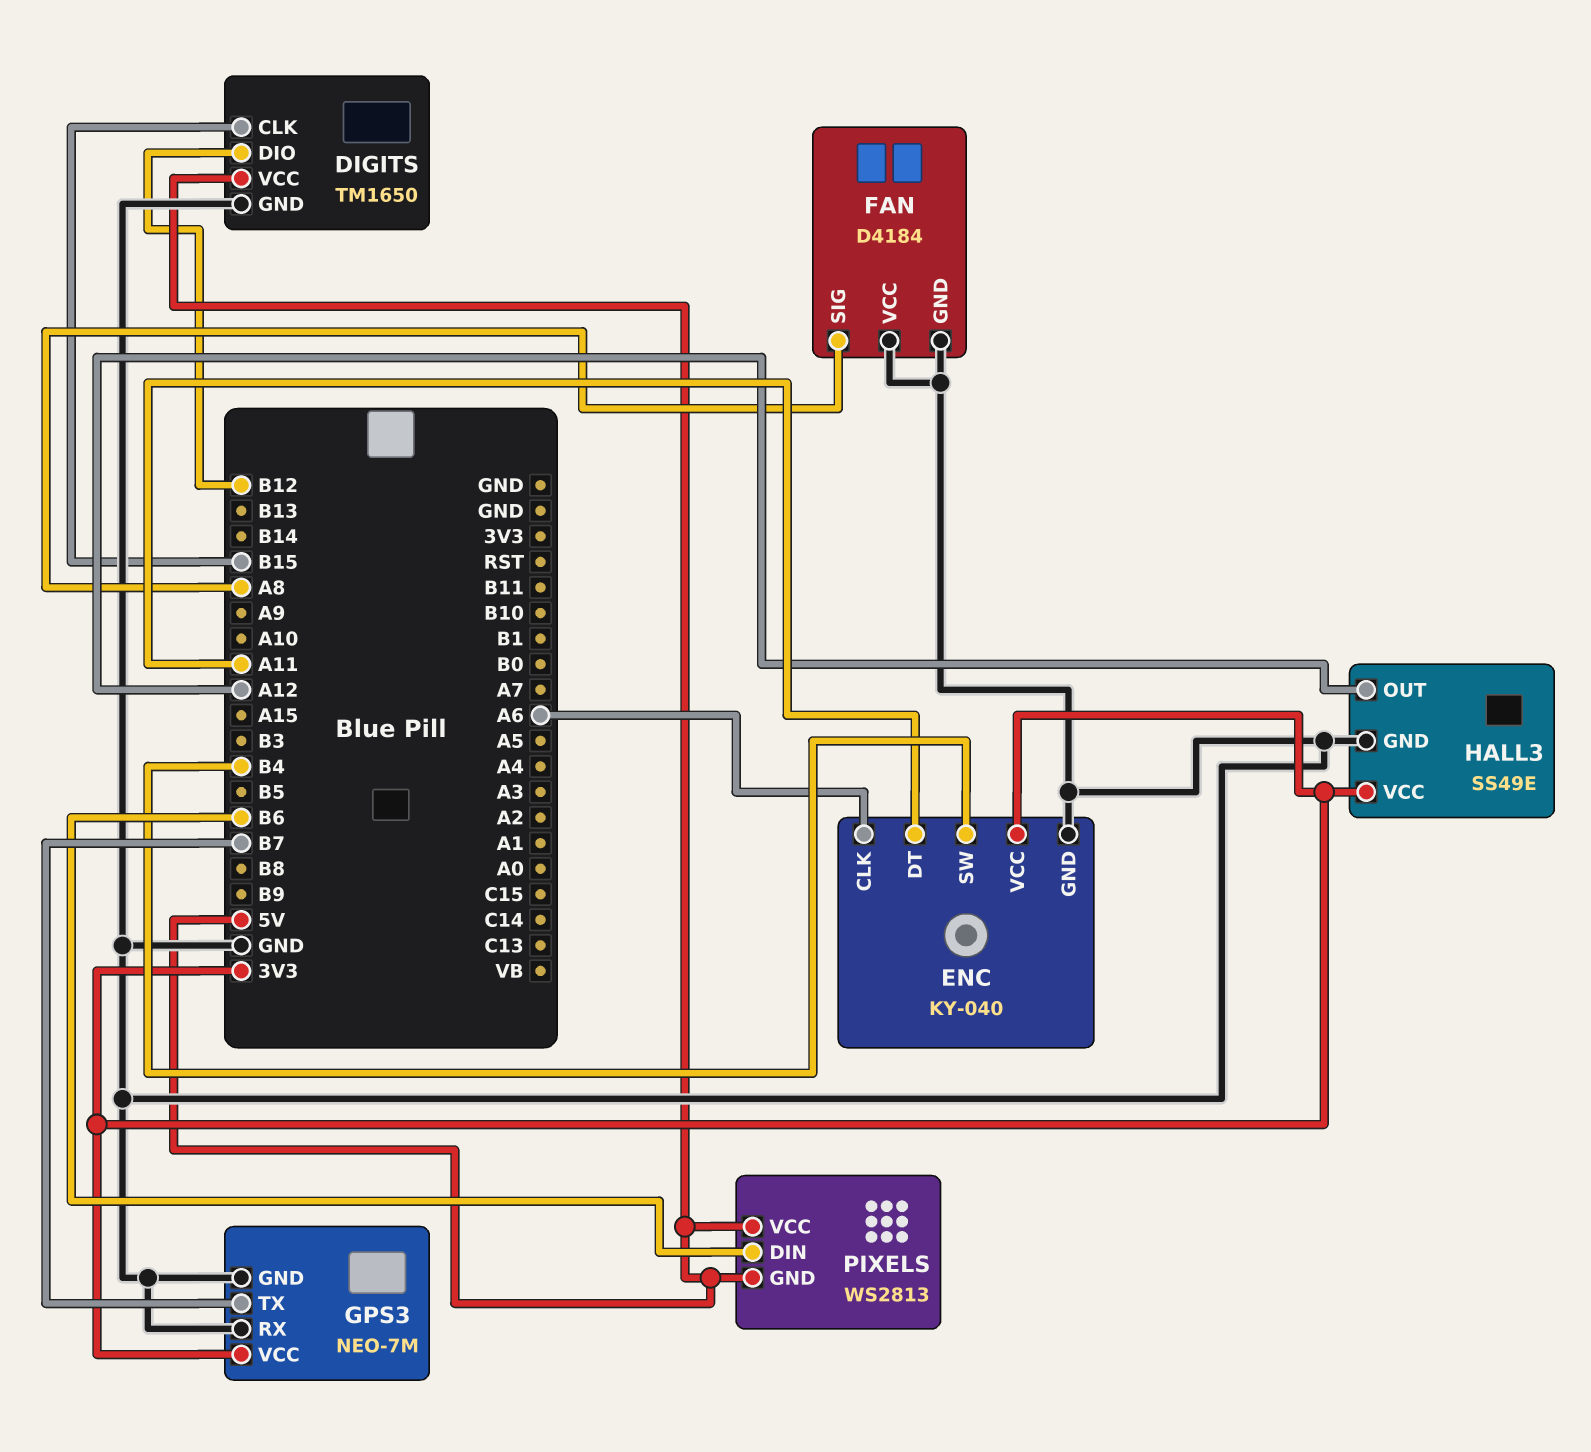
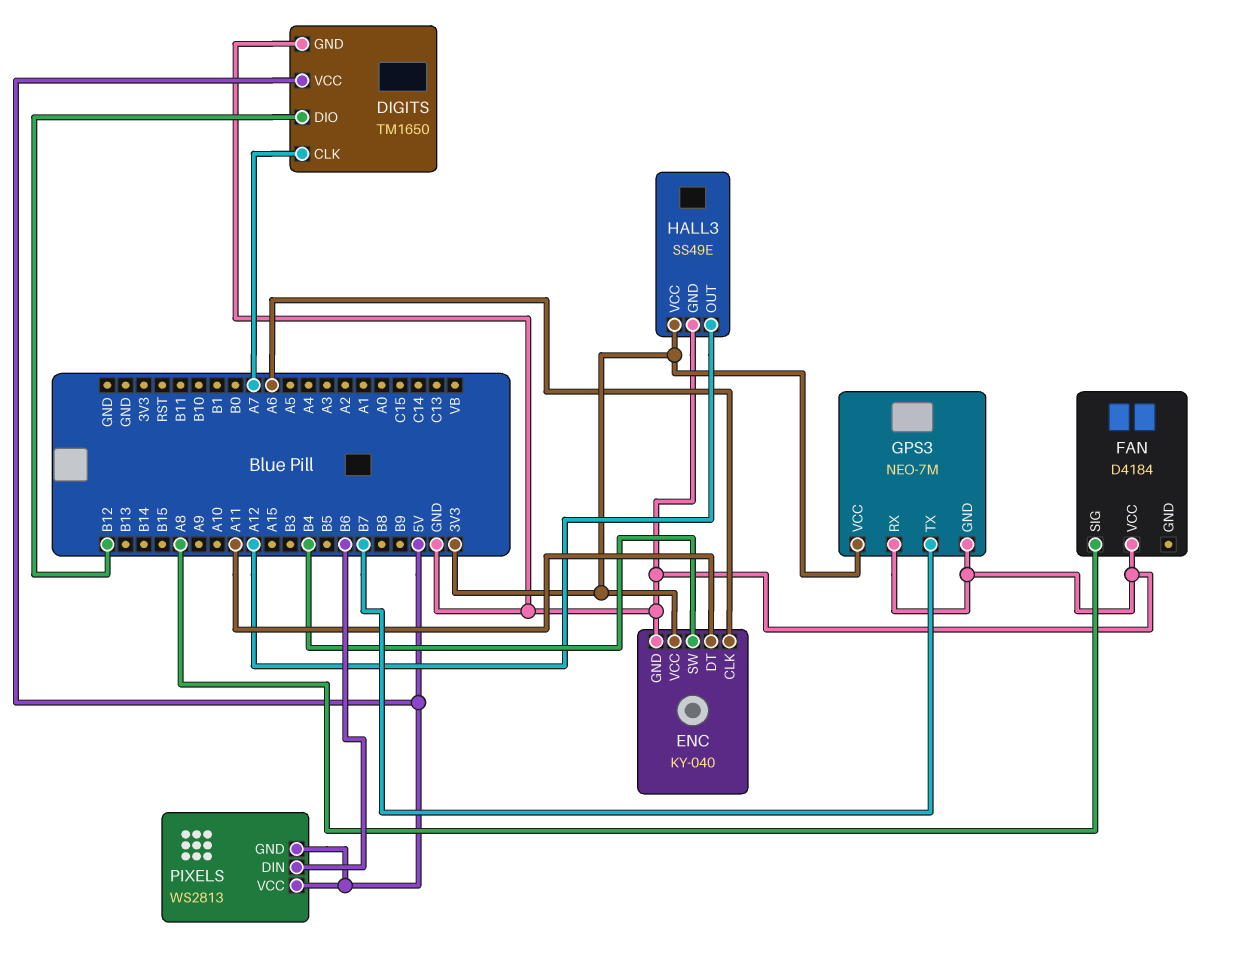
DIGITS pin CLK: B15 -> A7
FAN pin GND: GND -> none

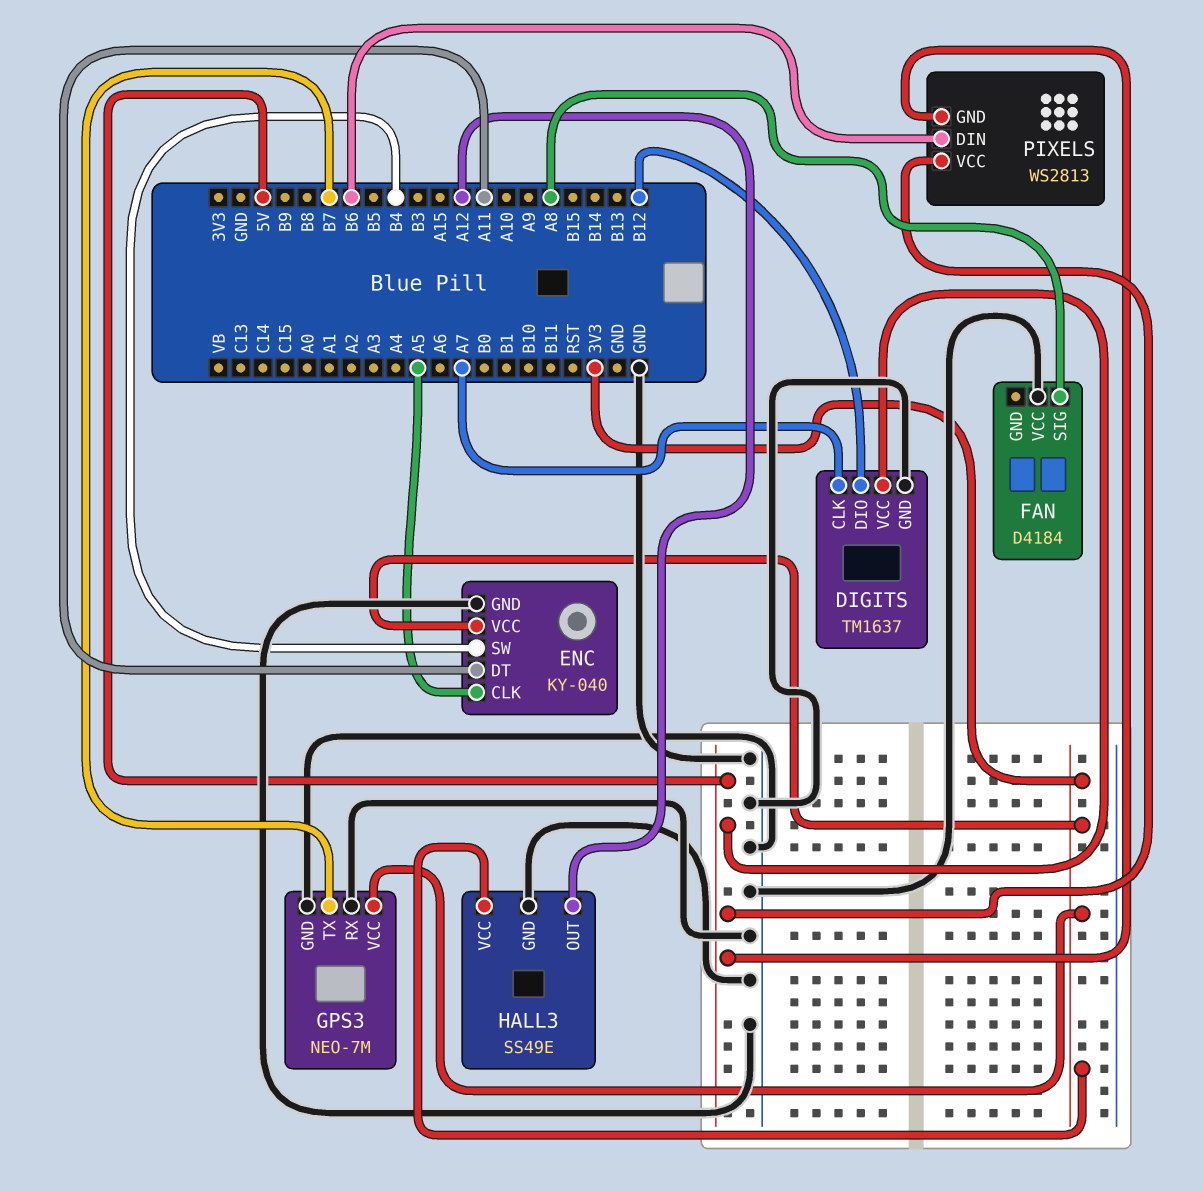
DIGITS: TM1650 -> TM1637
ENC pin CLK: A6 -> A5

